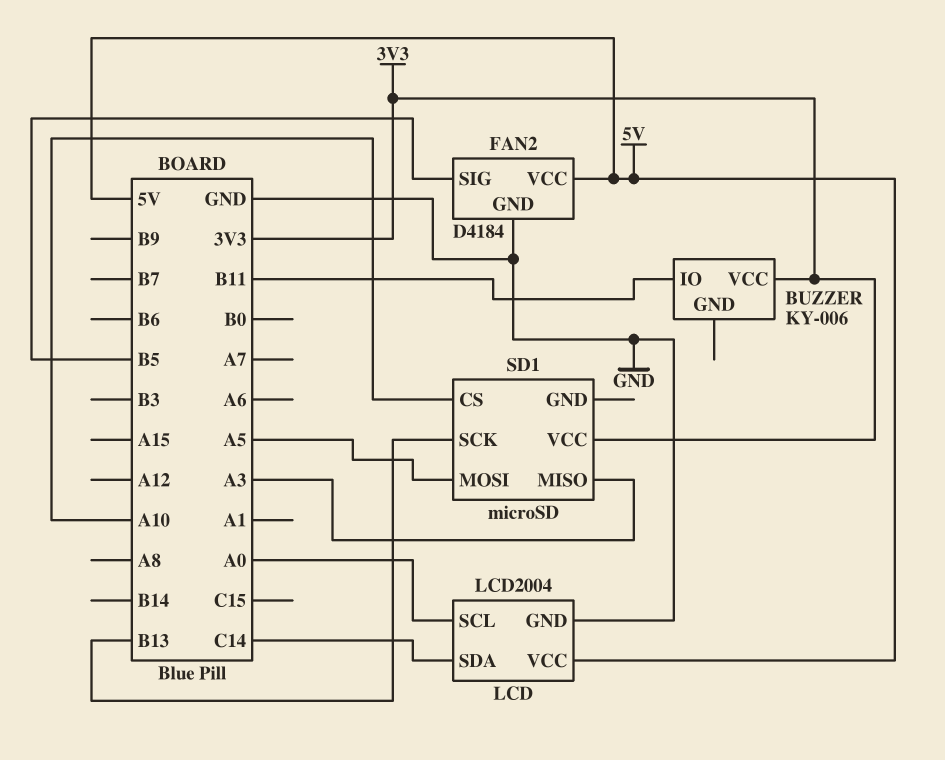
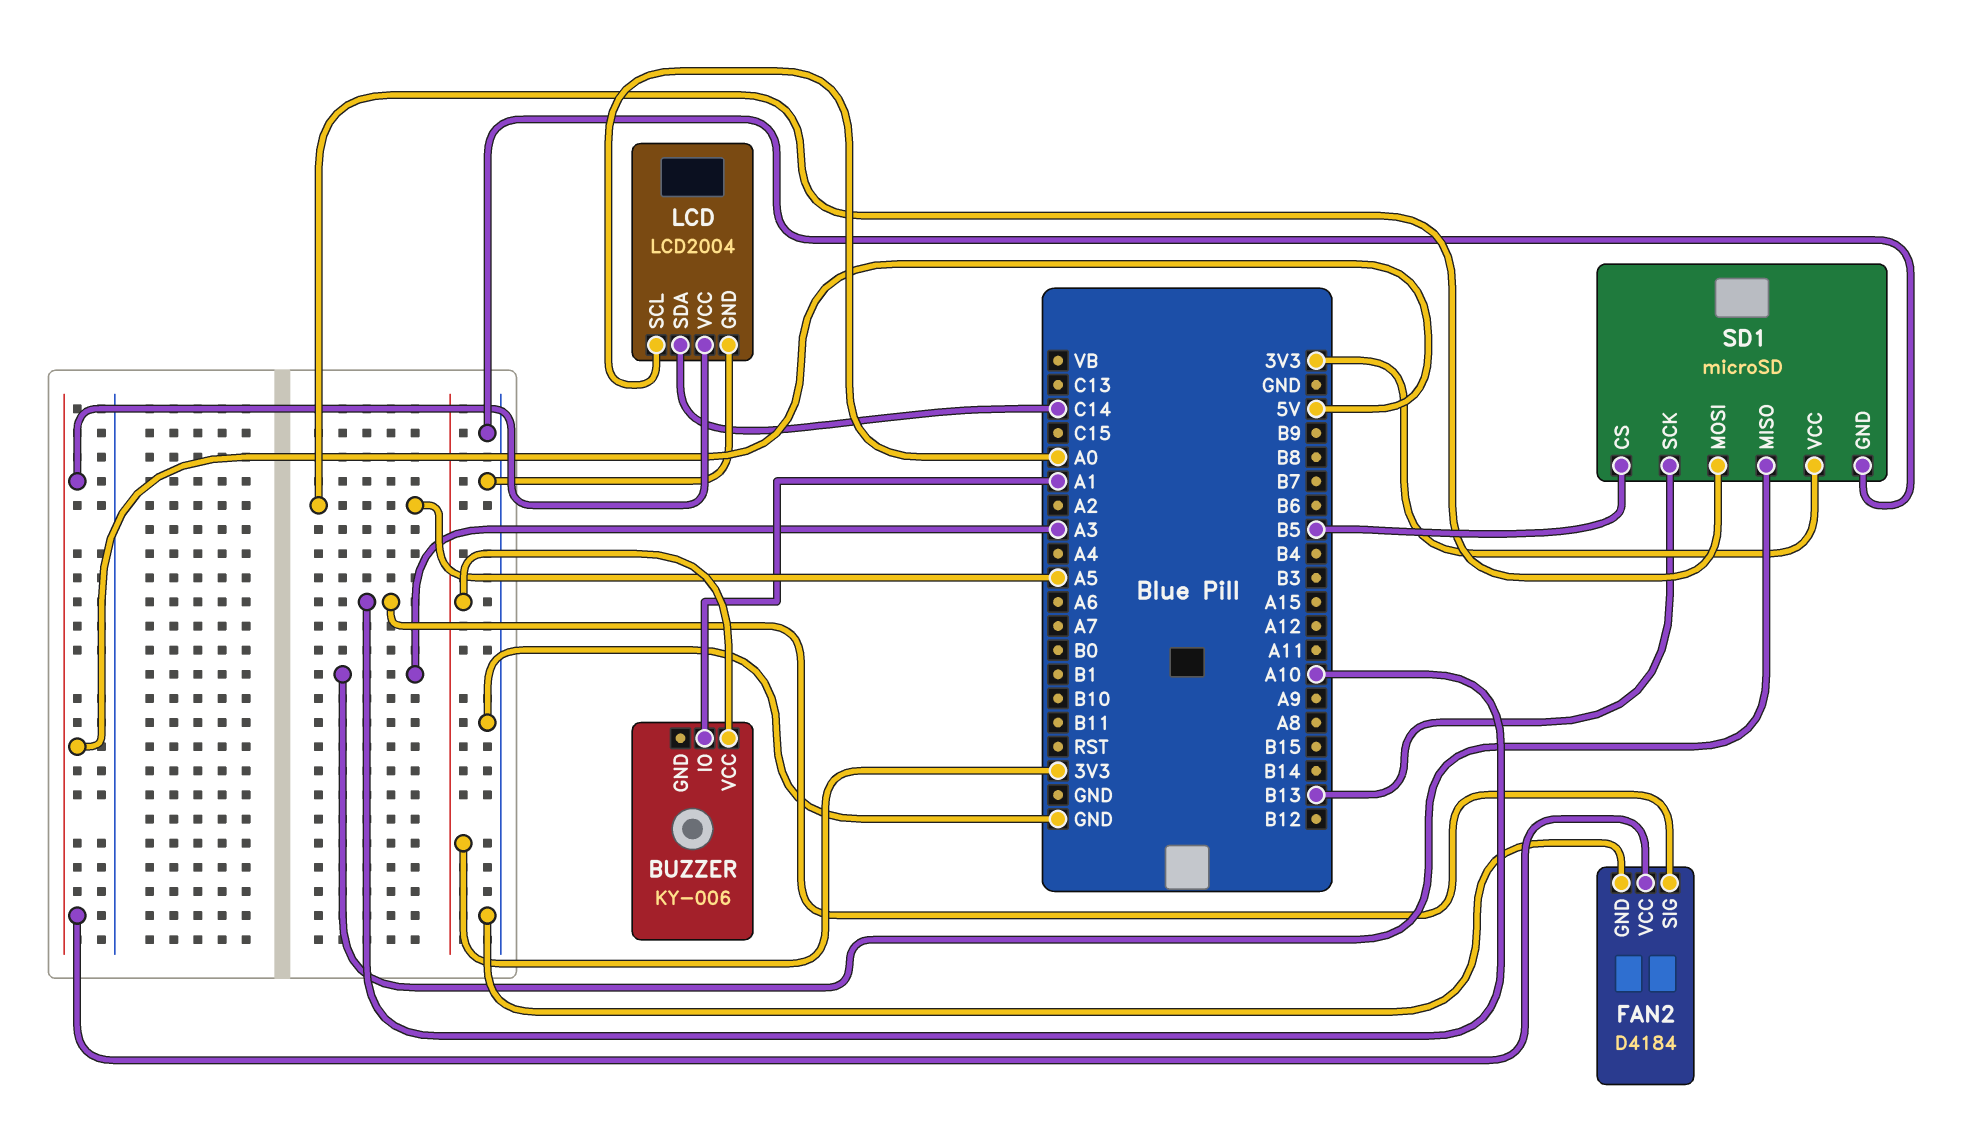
BUZZER pin IO: B11 -> A1
FAN2 pin SIG: B5 -> A10
SD1 pin CS: A10 -> B5
SD1 pin GND: none -> GND

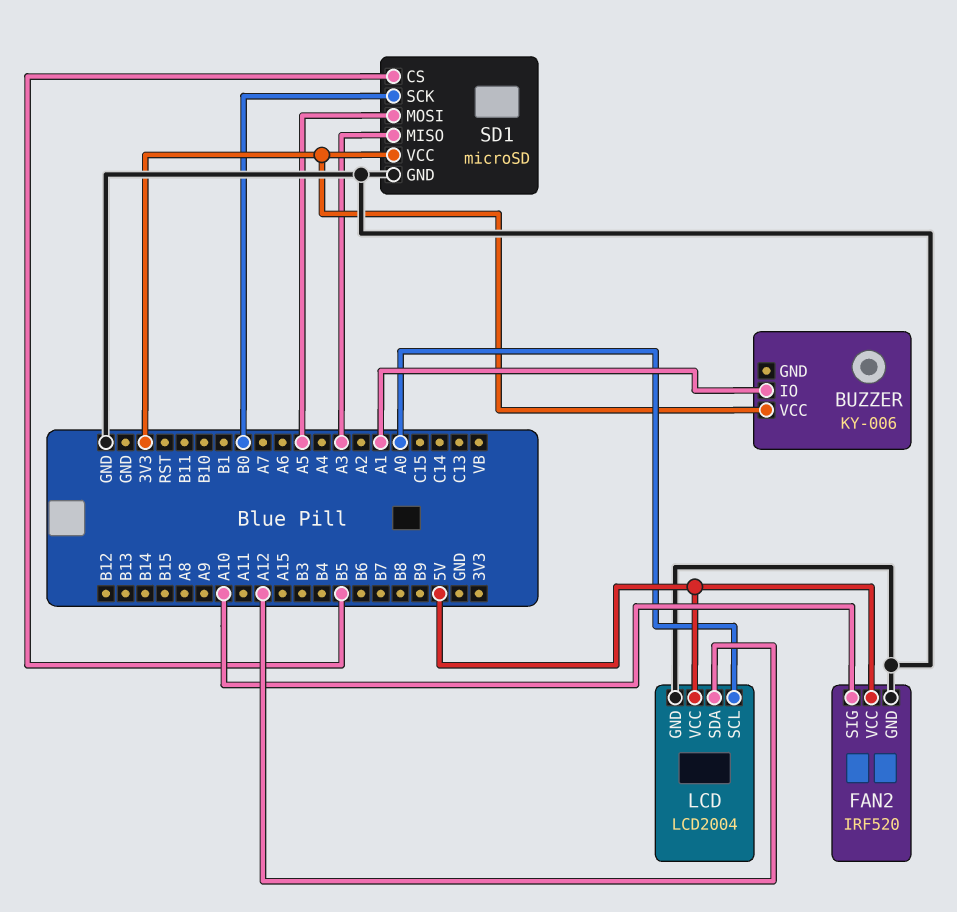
FAN2: D4184 -> IRF520
LCD pin SDA: C14 -> A12
SD1 pin SCK: B13 -> B0

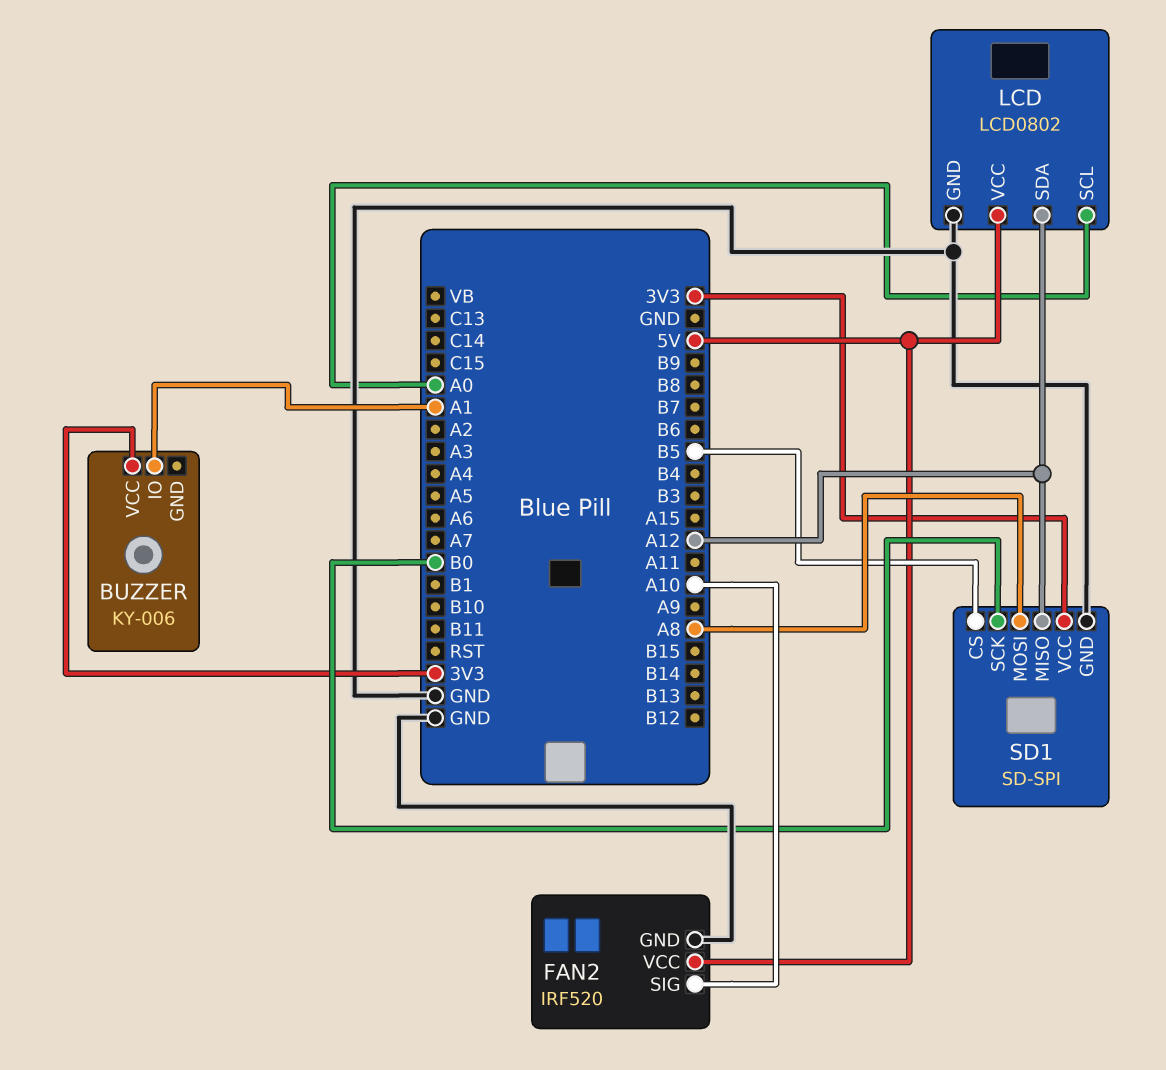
LCD: LCD2004 -> LCD0802
SD1: microSD -> SD-SPI
SD1 pin MISO: A3 -> A12
SD1 pin MOSI: A5 -> A8

